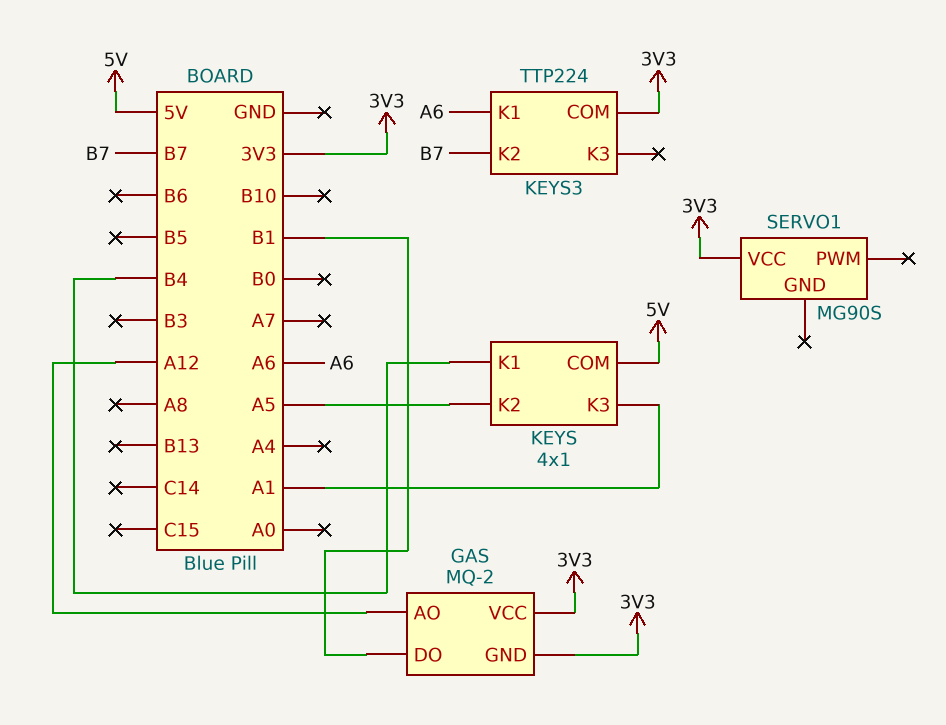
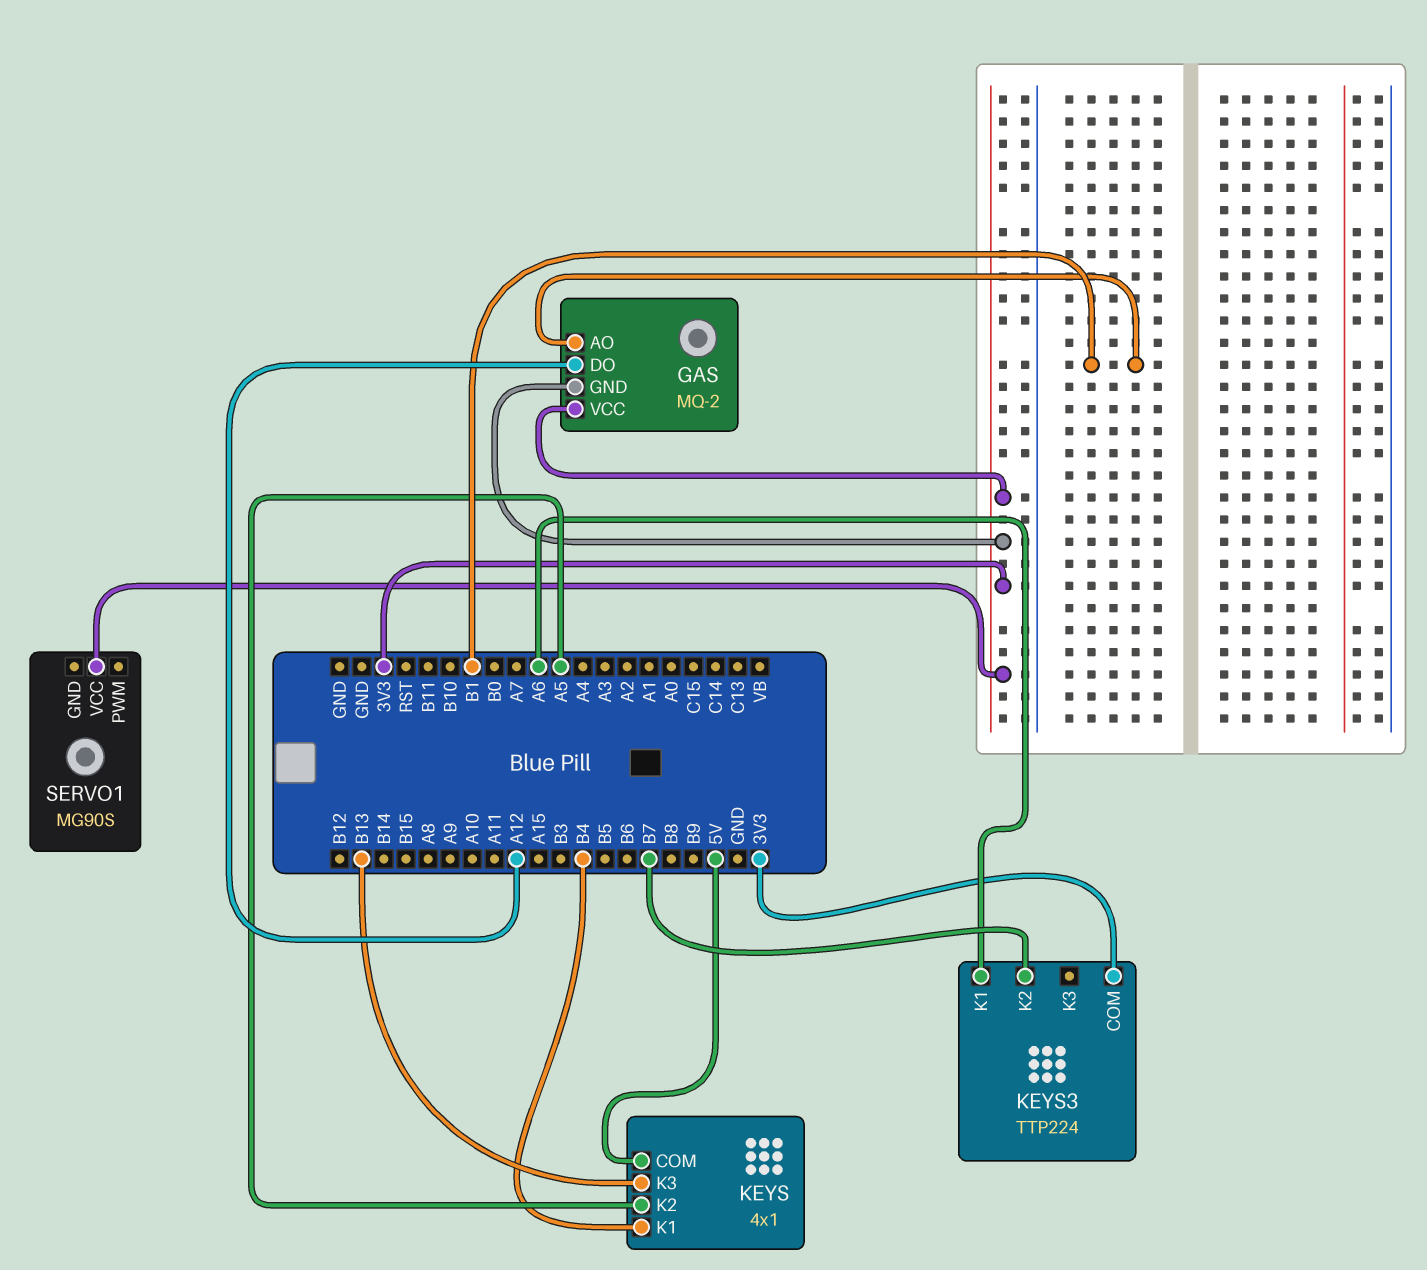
GAS pin AO: A12 -> B1
GAS pin DO: B1 -> A12
KEYS pin K3: A1 -> B13

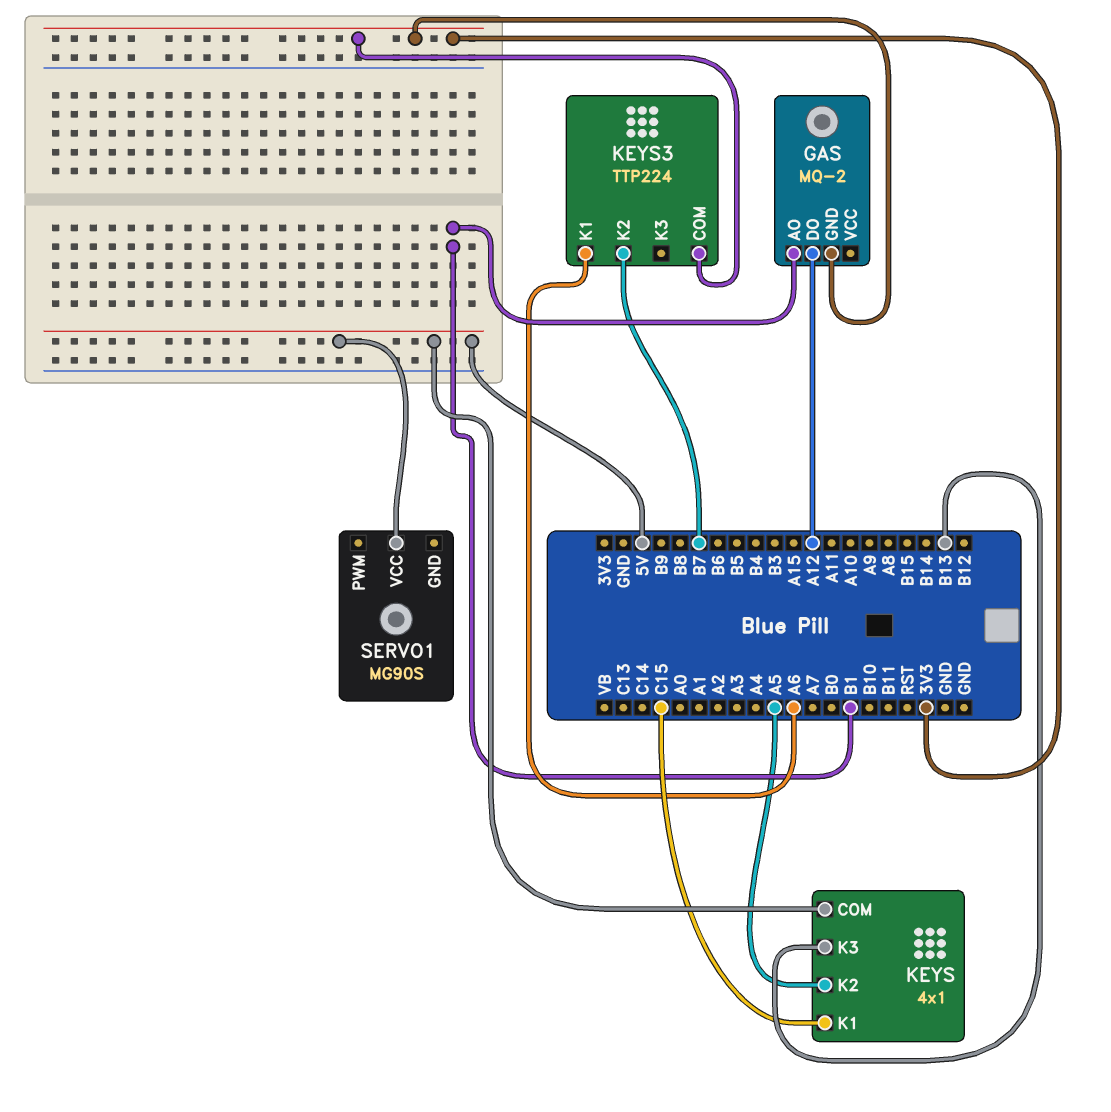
GAS pin VCC: 3V3 -> none
KEYS pin K1: B4 -> C15
SERVO1 pin VCC: 3V3 -> 5V

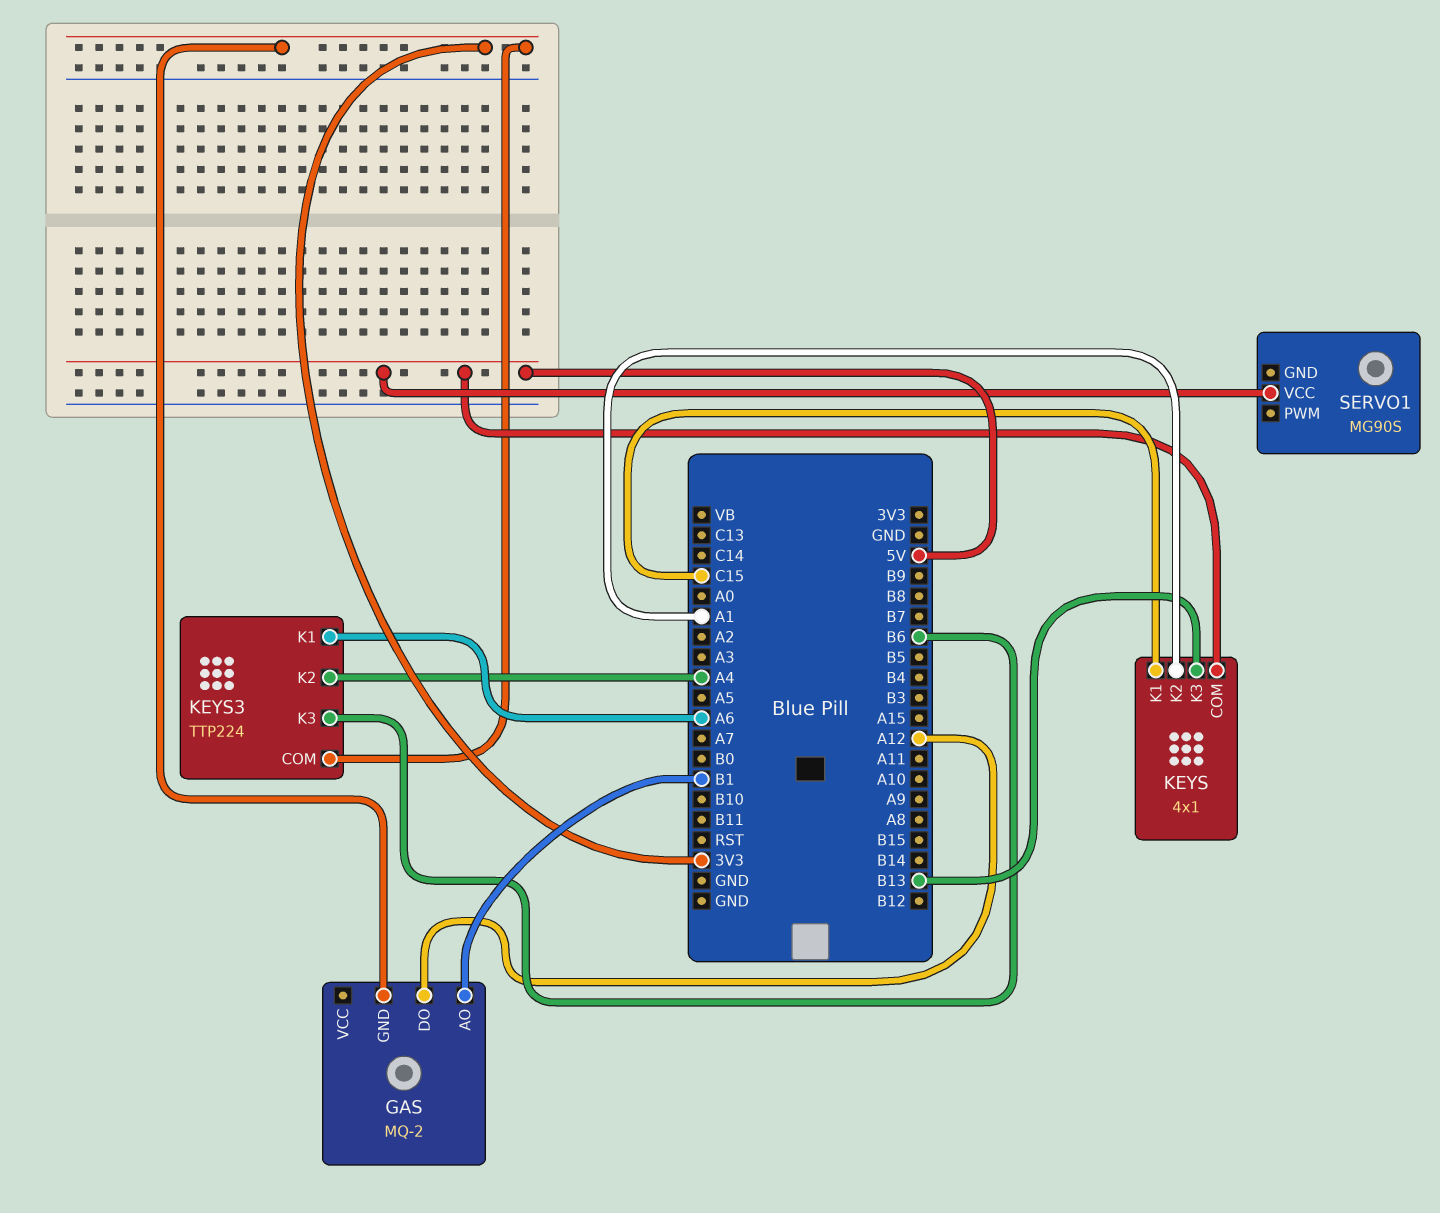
KEYS pin K2: A5 -> A1
KEYS3 pin K2: B7 -> A4
KEYS3 pin K3: none -> B6

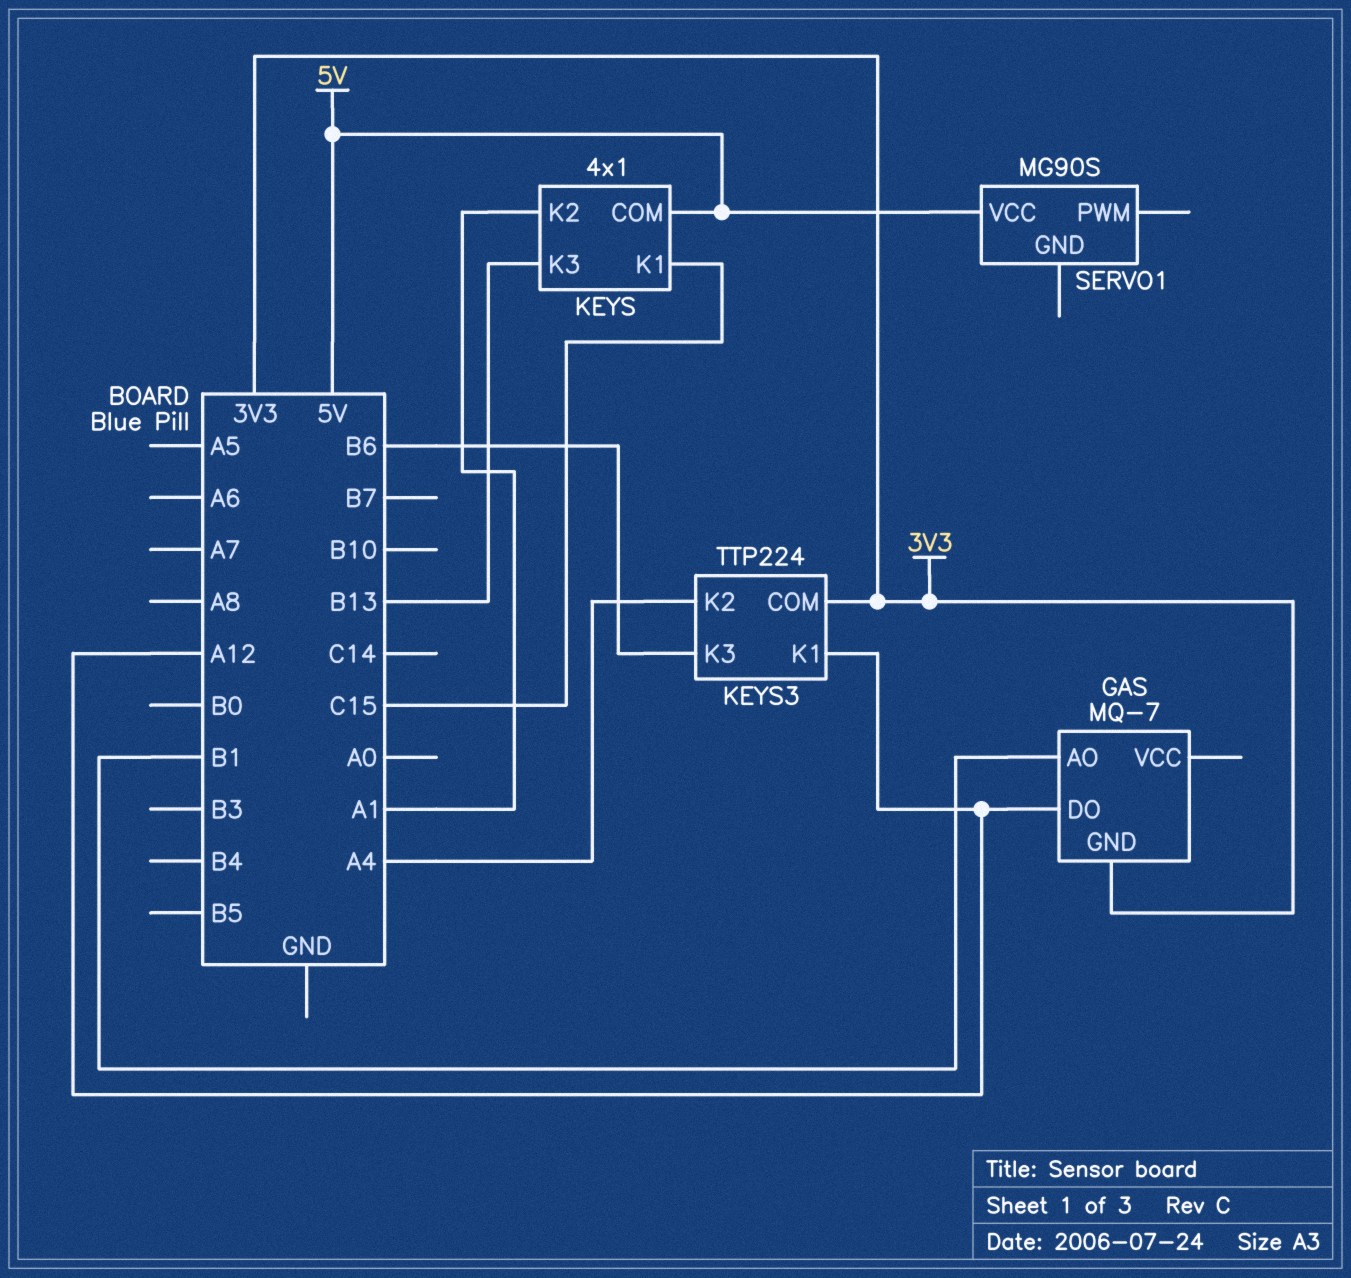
GAS: MQ-2 -> MQ-7
KEYS3 pin K1: A6 -> A12

